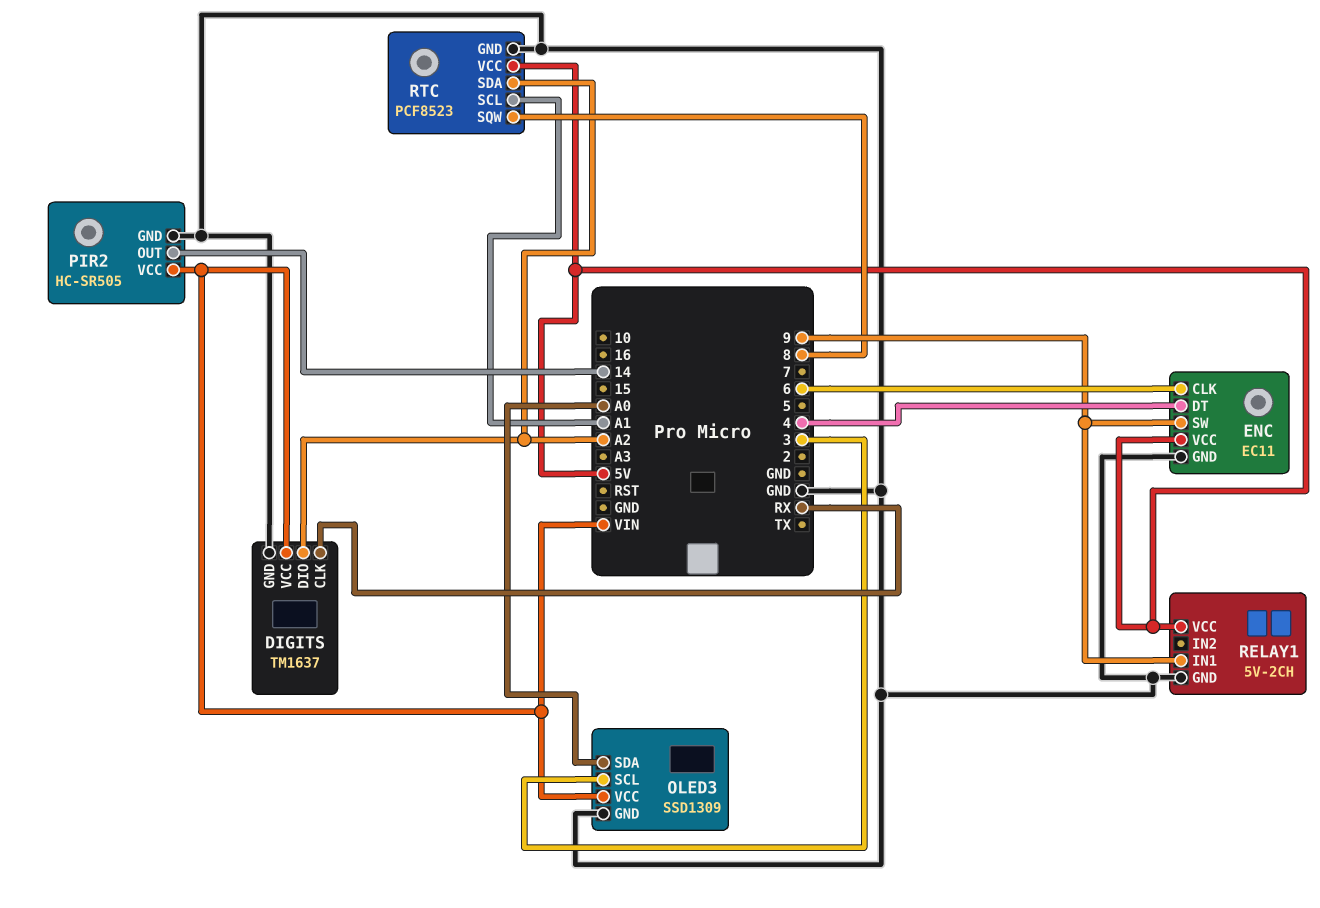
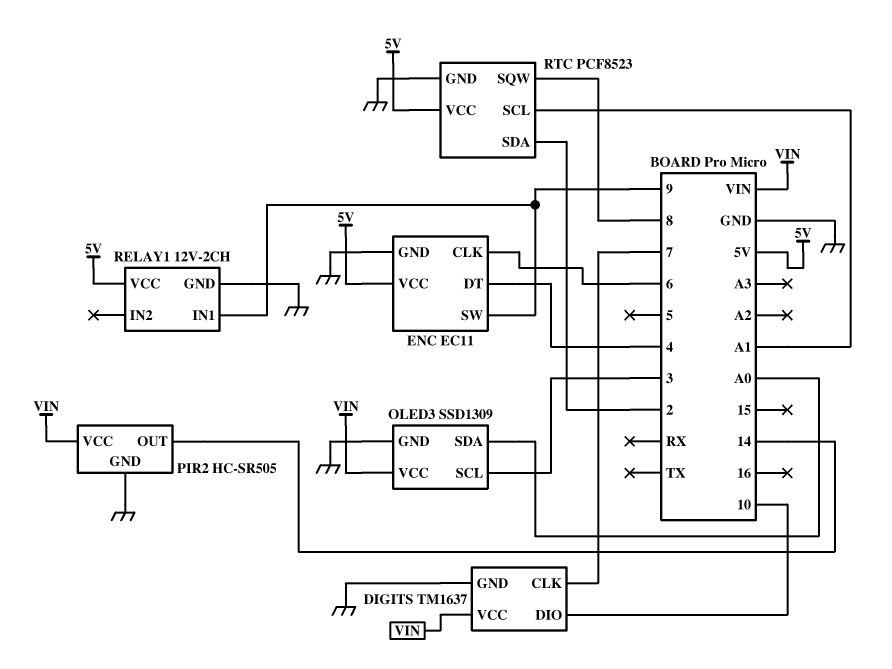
DIGITS pin CLK: RX -> 7
DIGITS pin DIO: A2 -> 10
RELAY1: 5V-2CH -> 12V-2CH
RTC pin SDA: A2 -> 2

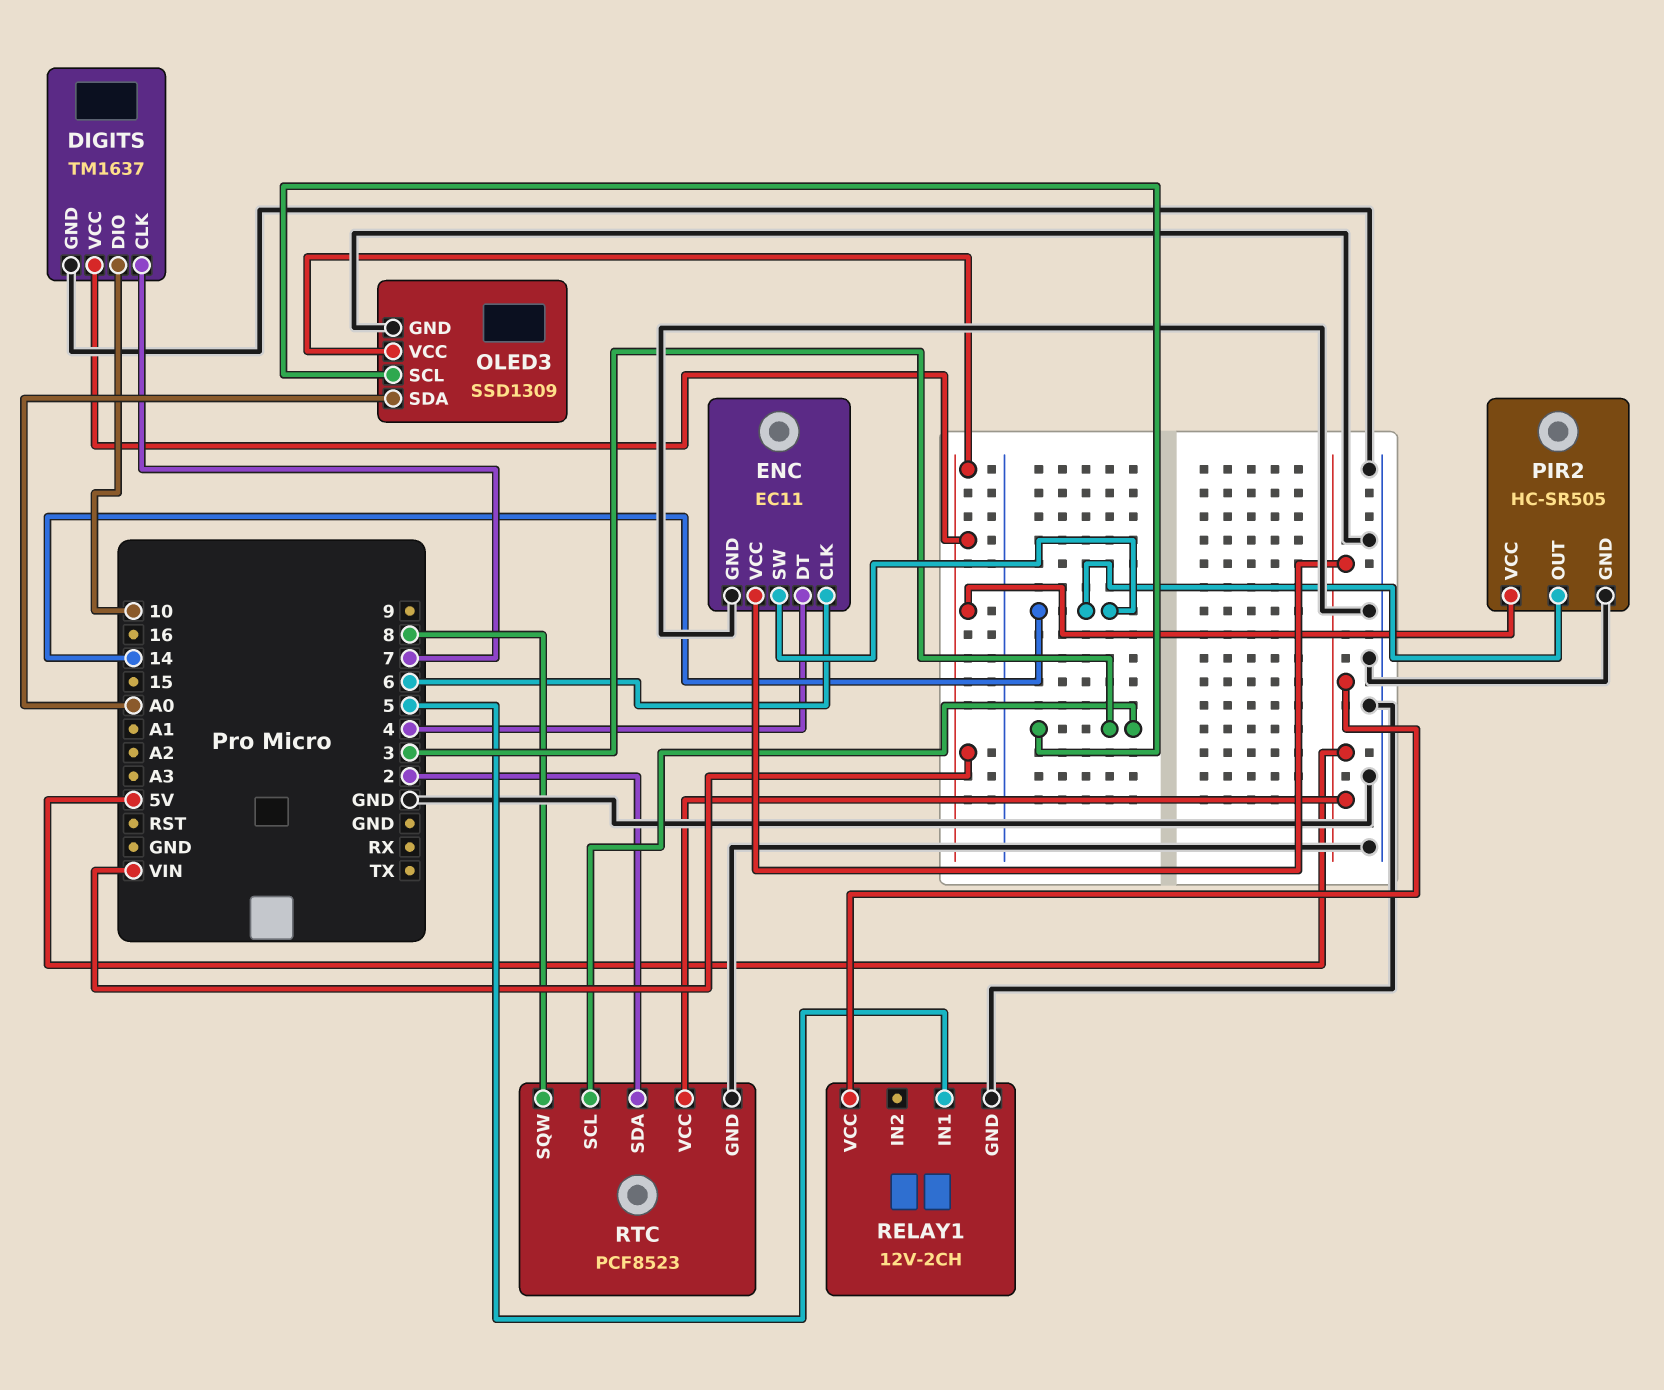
ENC pin SW: 9 -> 14
RELAY1 pin IN1: 9 -> 5
RTC pin SCL: A1 -> 3

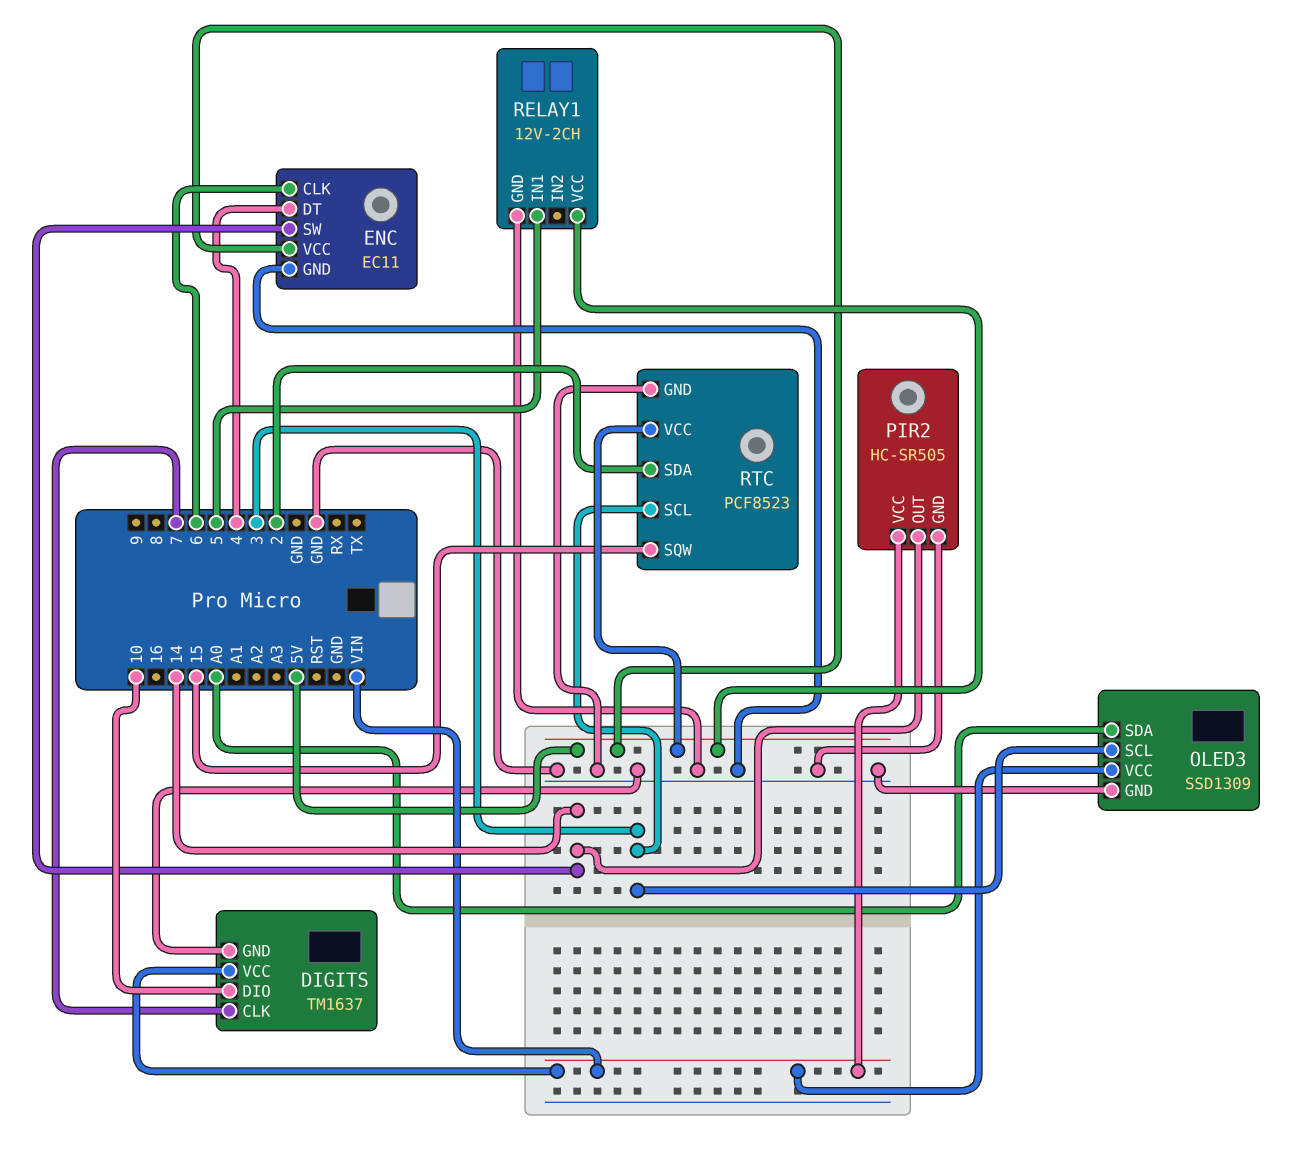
RTC pin SQW: 8 -> 15

